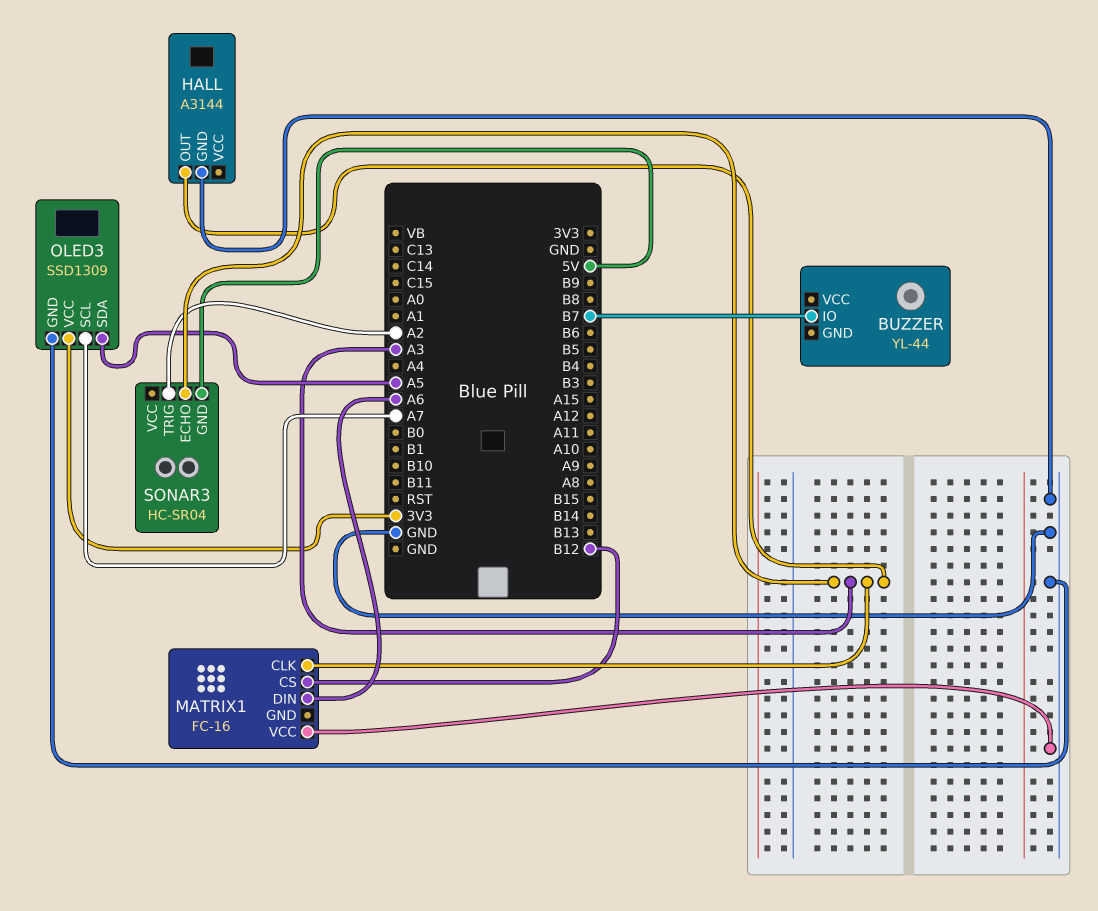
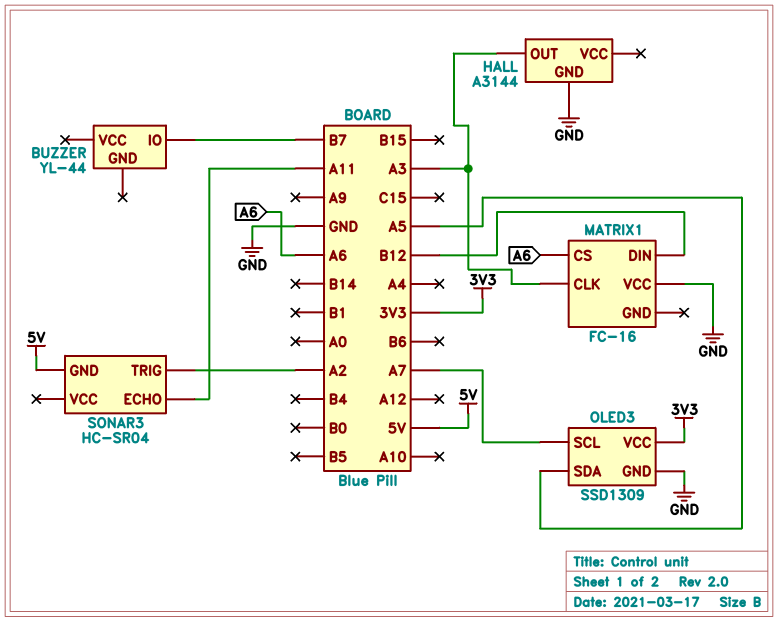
MATRIX1 pin CS: B12 -> A6
MATRIX1 pin DIN: A6 -> B12
SONAR3 pin ECHO: A3 -> A11

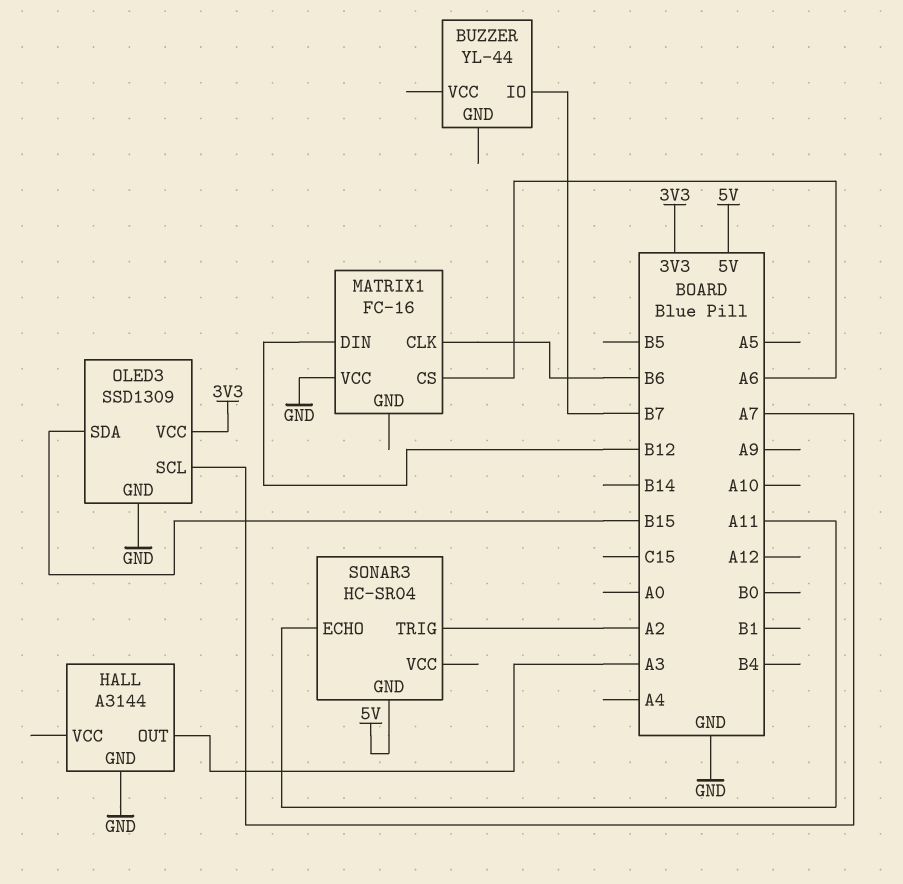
MATRIX1 pin CLK: A3 -> B6
OLED3 pin SDA: A5 -> B15

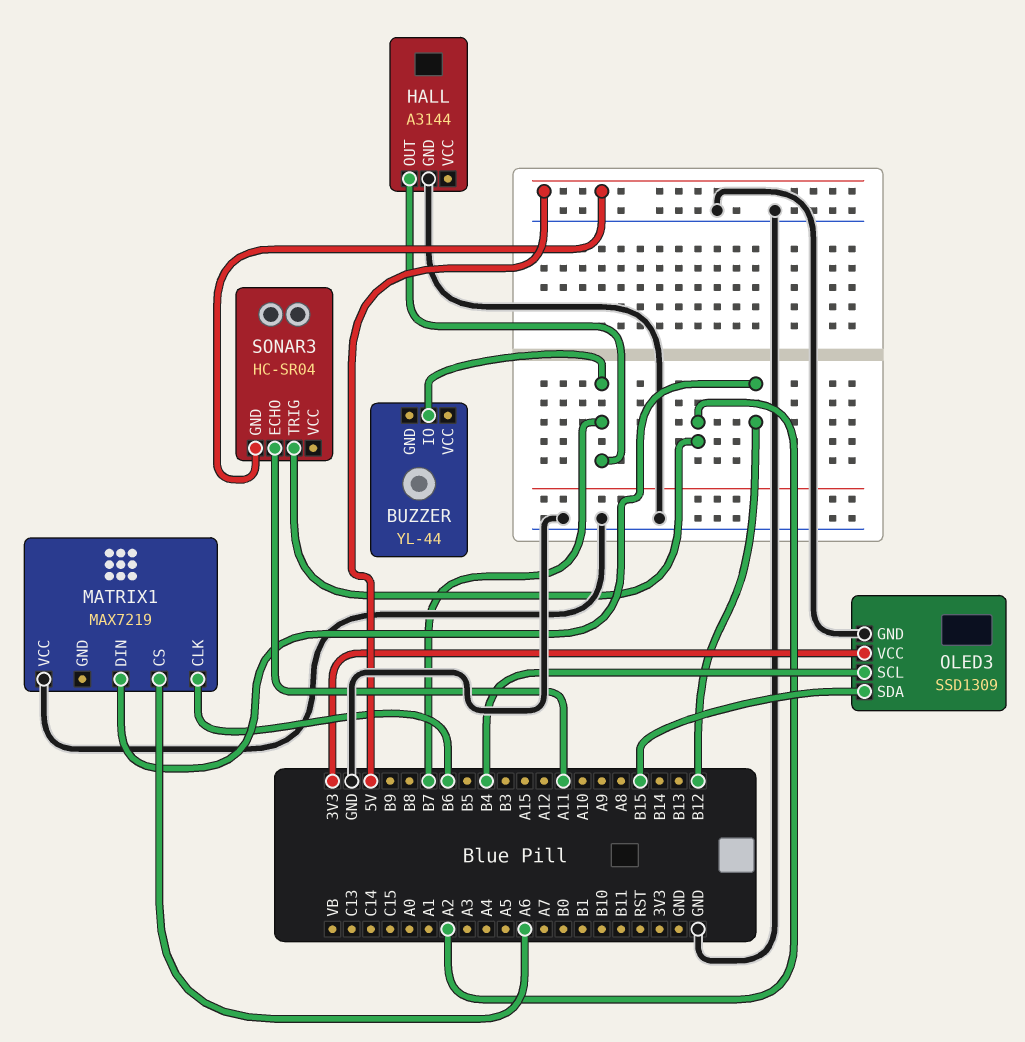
HALL pin OUT: A3 -> B7
MATRIX1: FC-16 -> MAX7219
OLED3 pin SCL: A7 -> B4

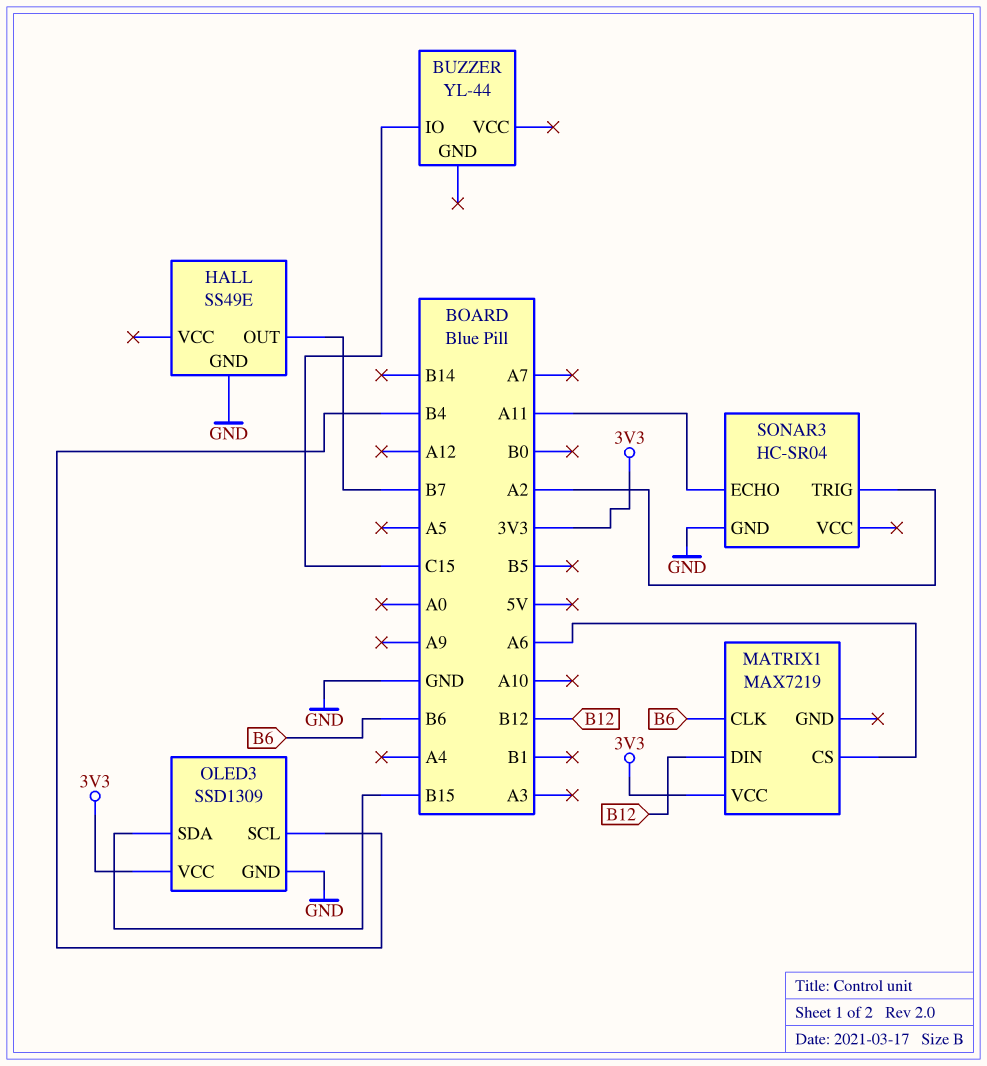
BUZZER pin IO: B7 -> C15
HALL: A3144 -> SS49E
MATRIX1 pin VCC: GND -> 3V3
SONAR3 pin GND: 5V -> GND

